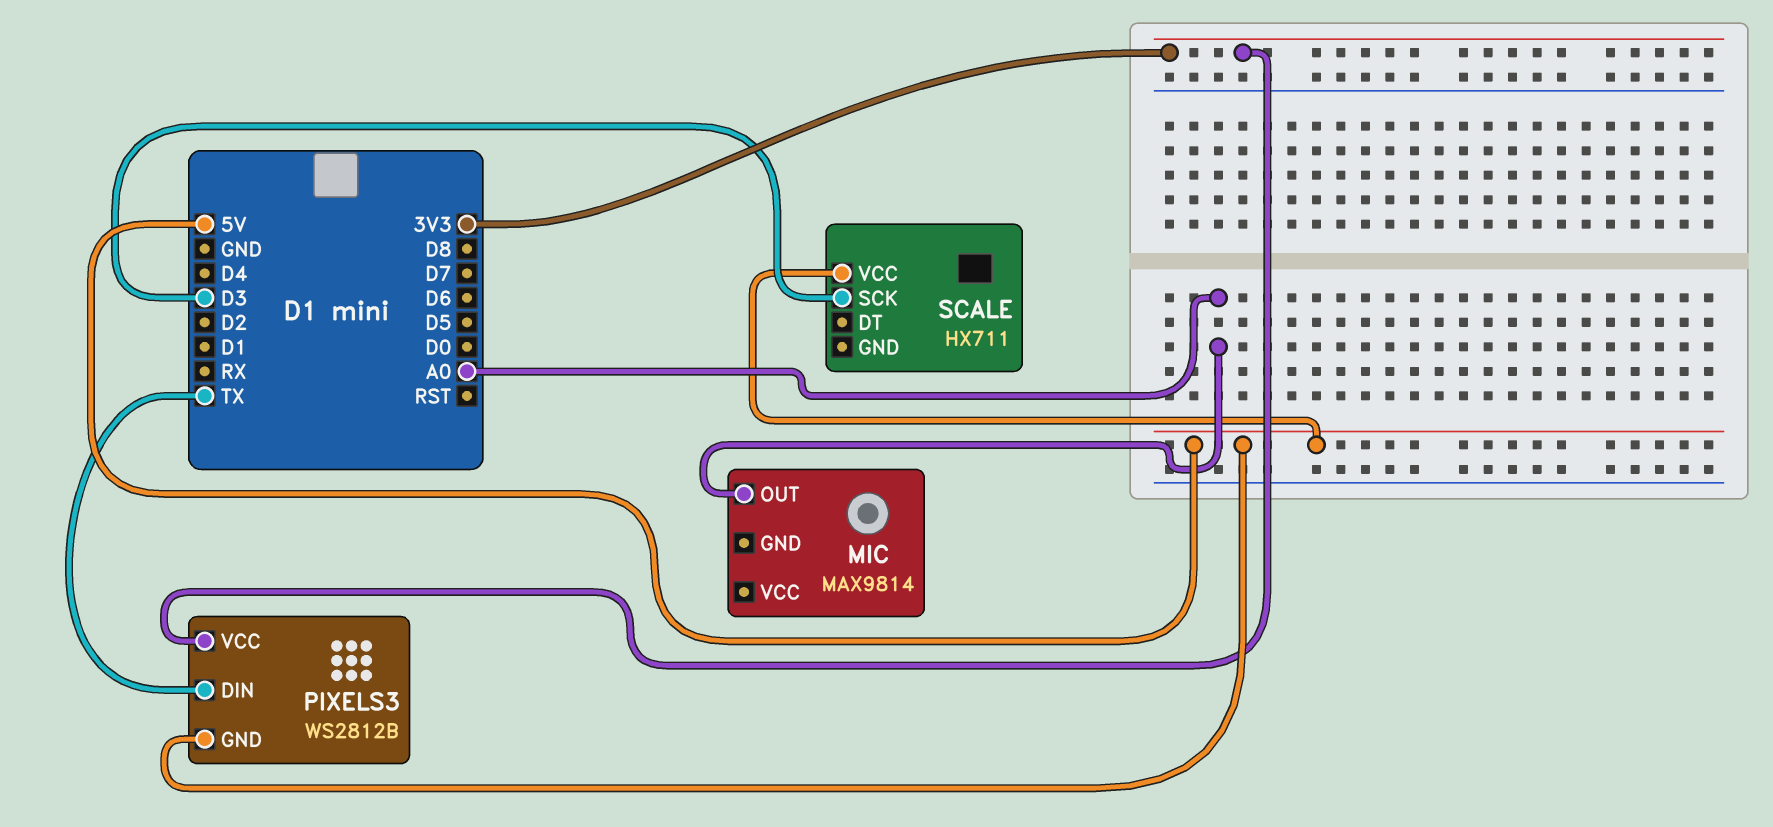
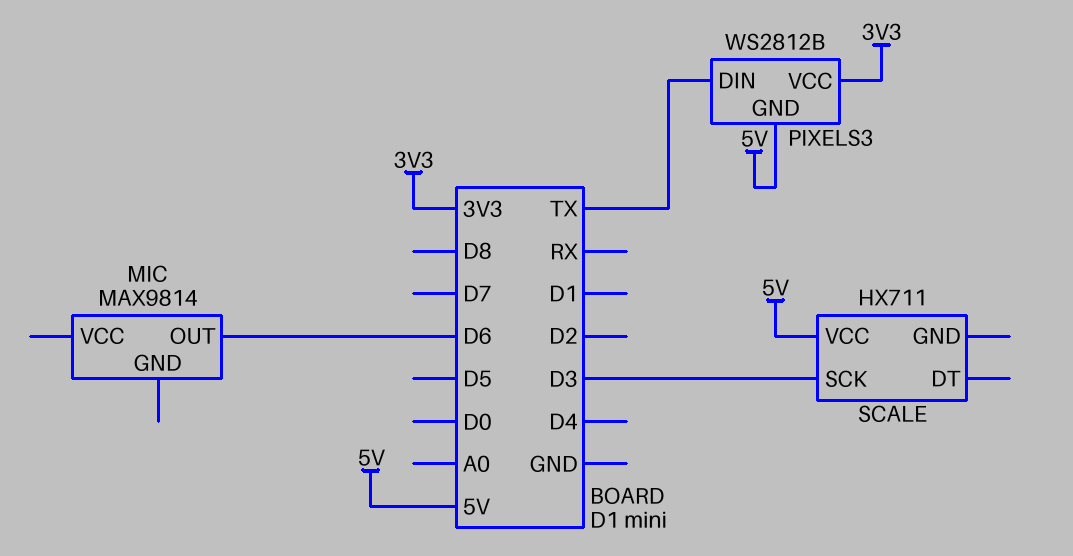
MIC pin OUT: A0 -> D6

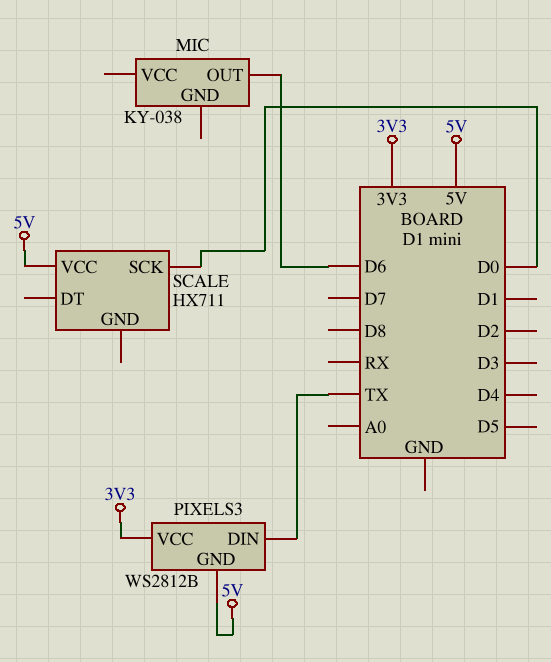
MIC: MAX9814 -> KY-038
SCALE pin SCK: D3 -> D0

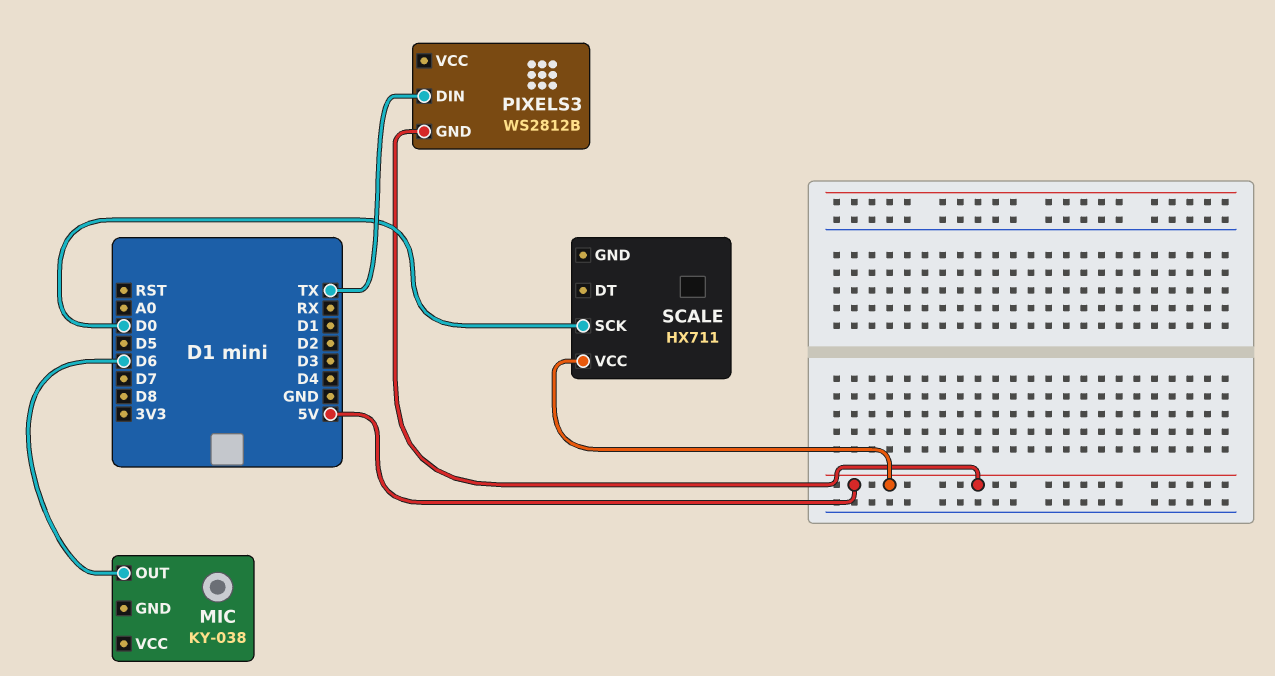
PIXELS3 pin VCC: 3V3 -> none

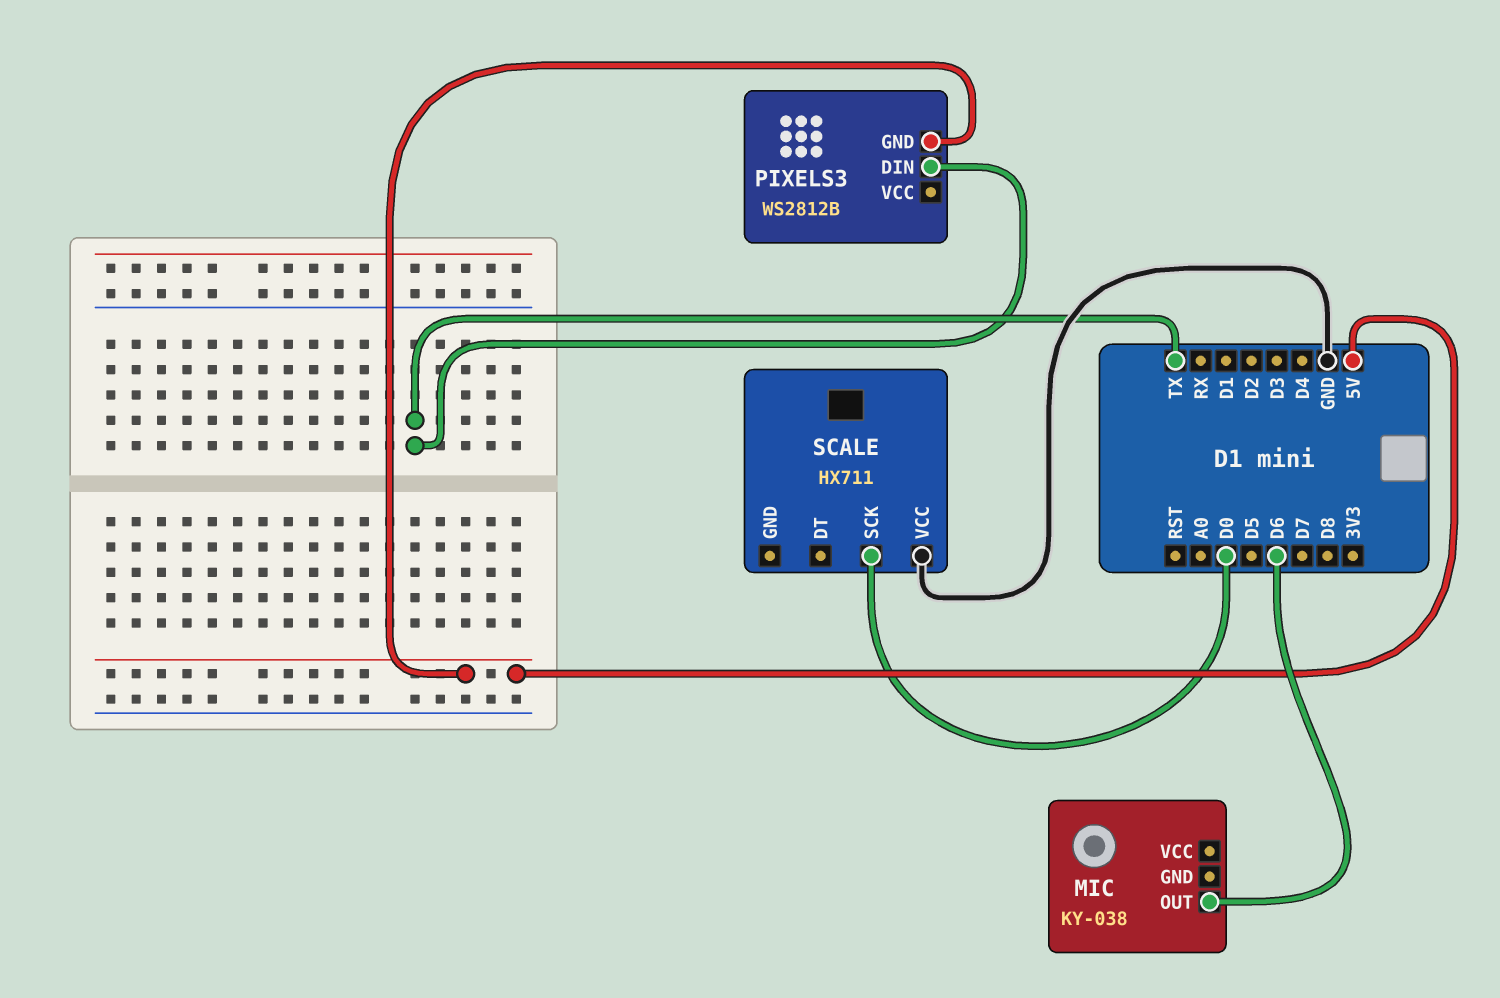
SCALE pin VCC: 5V -> GND

